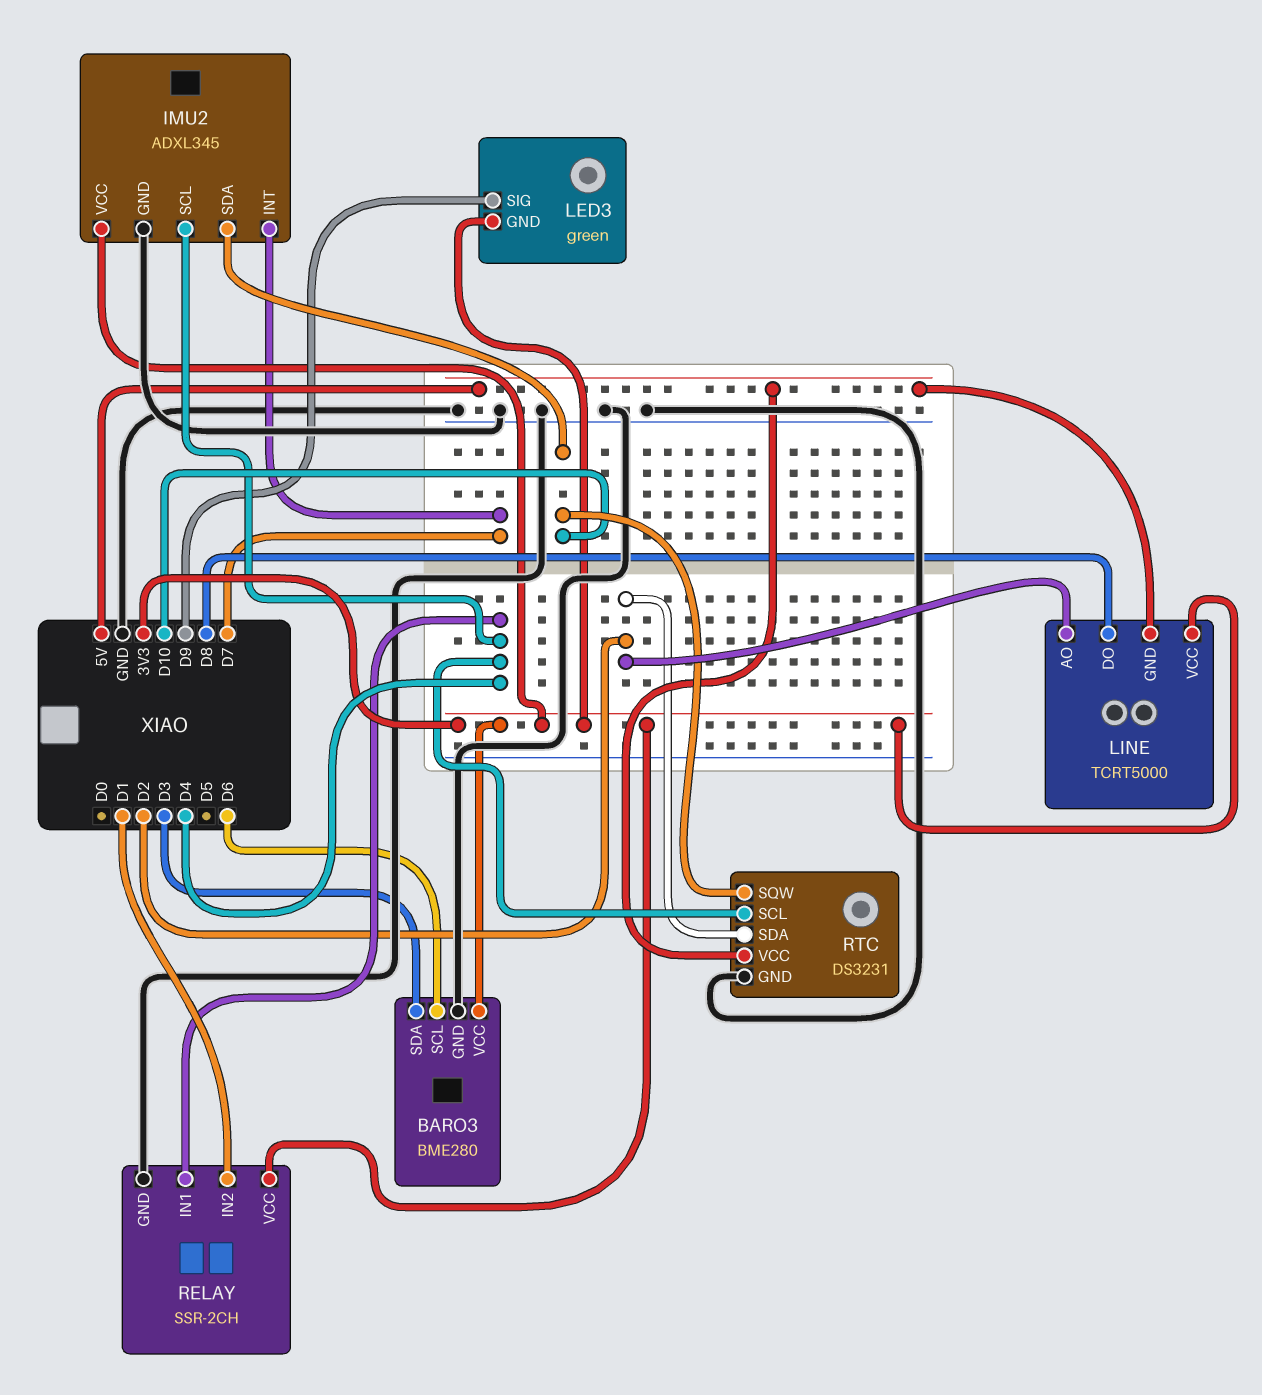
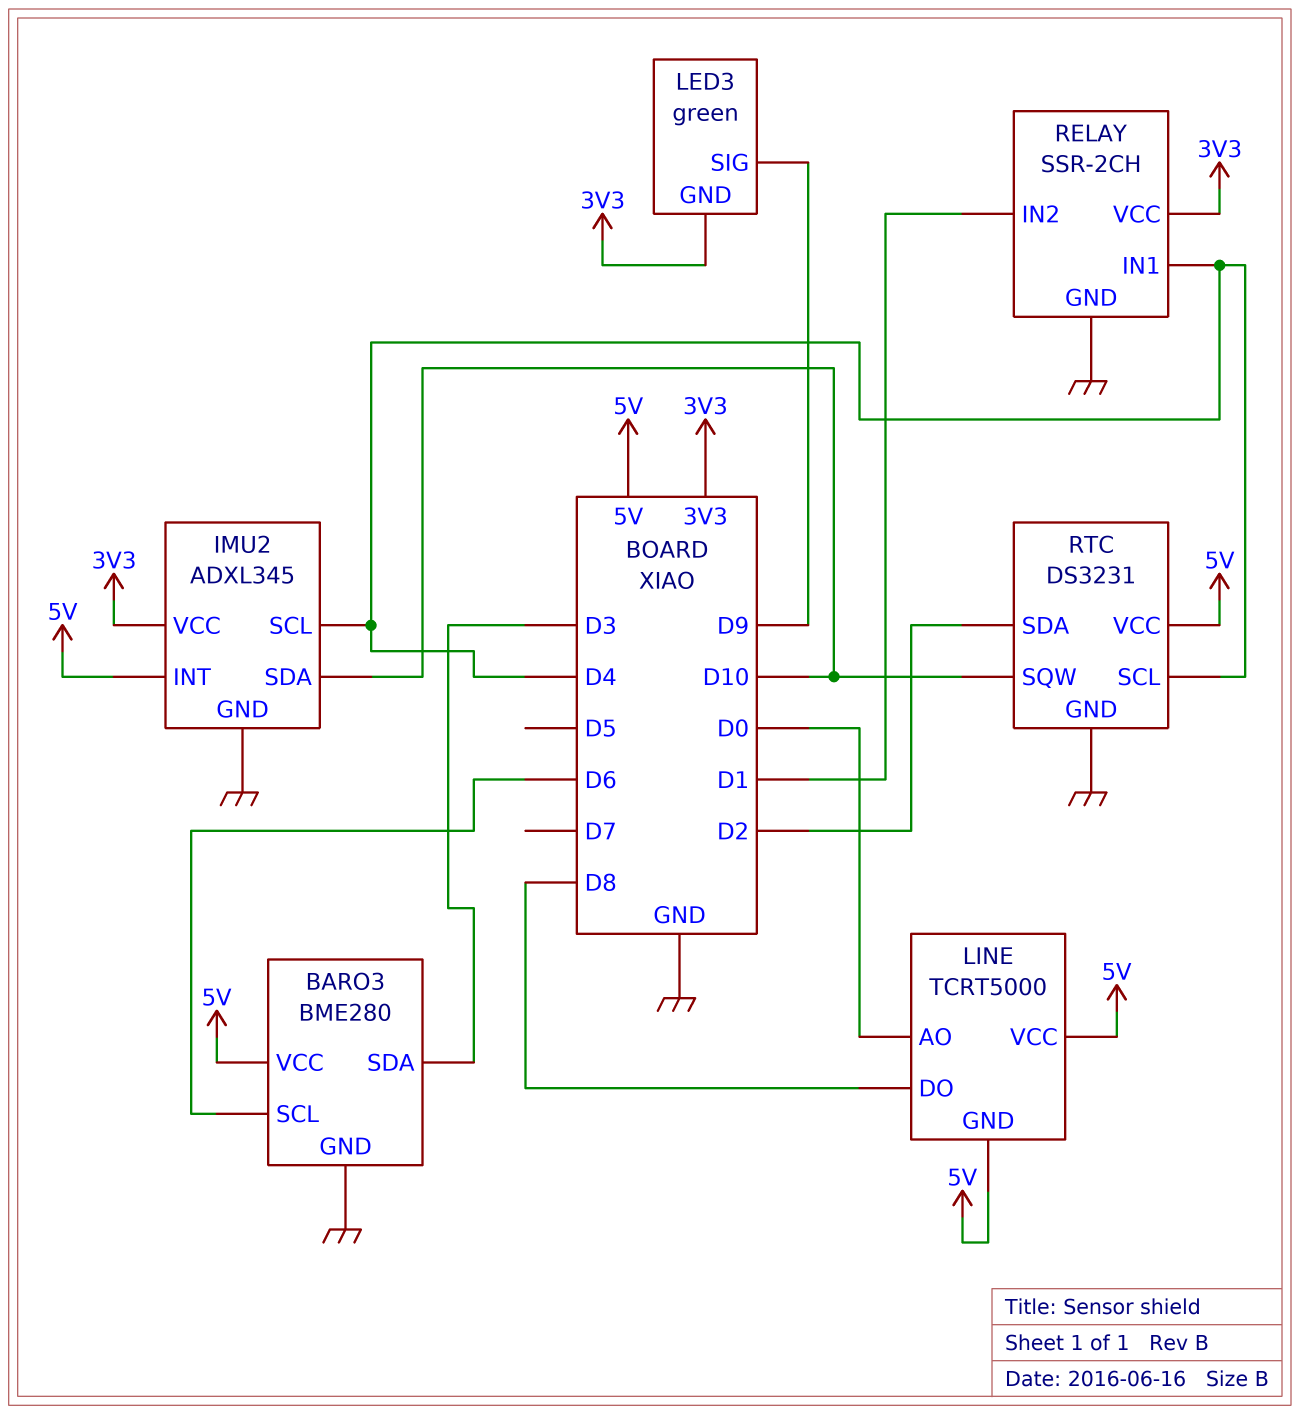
BARO3 pin VCC: 3V3 -> 5V
IMU2 pin INT: D7 -> 5V
LINE pin AO: D2 -> D0
LINE pin VCC: 3V3 -> 5V

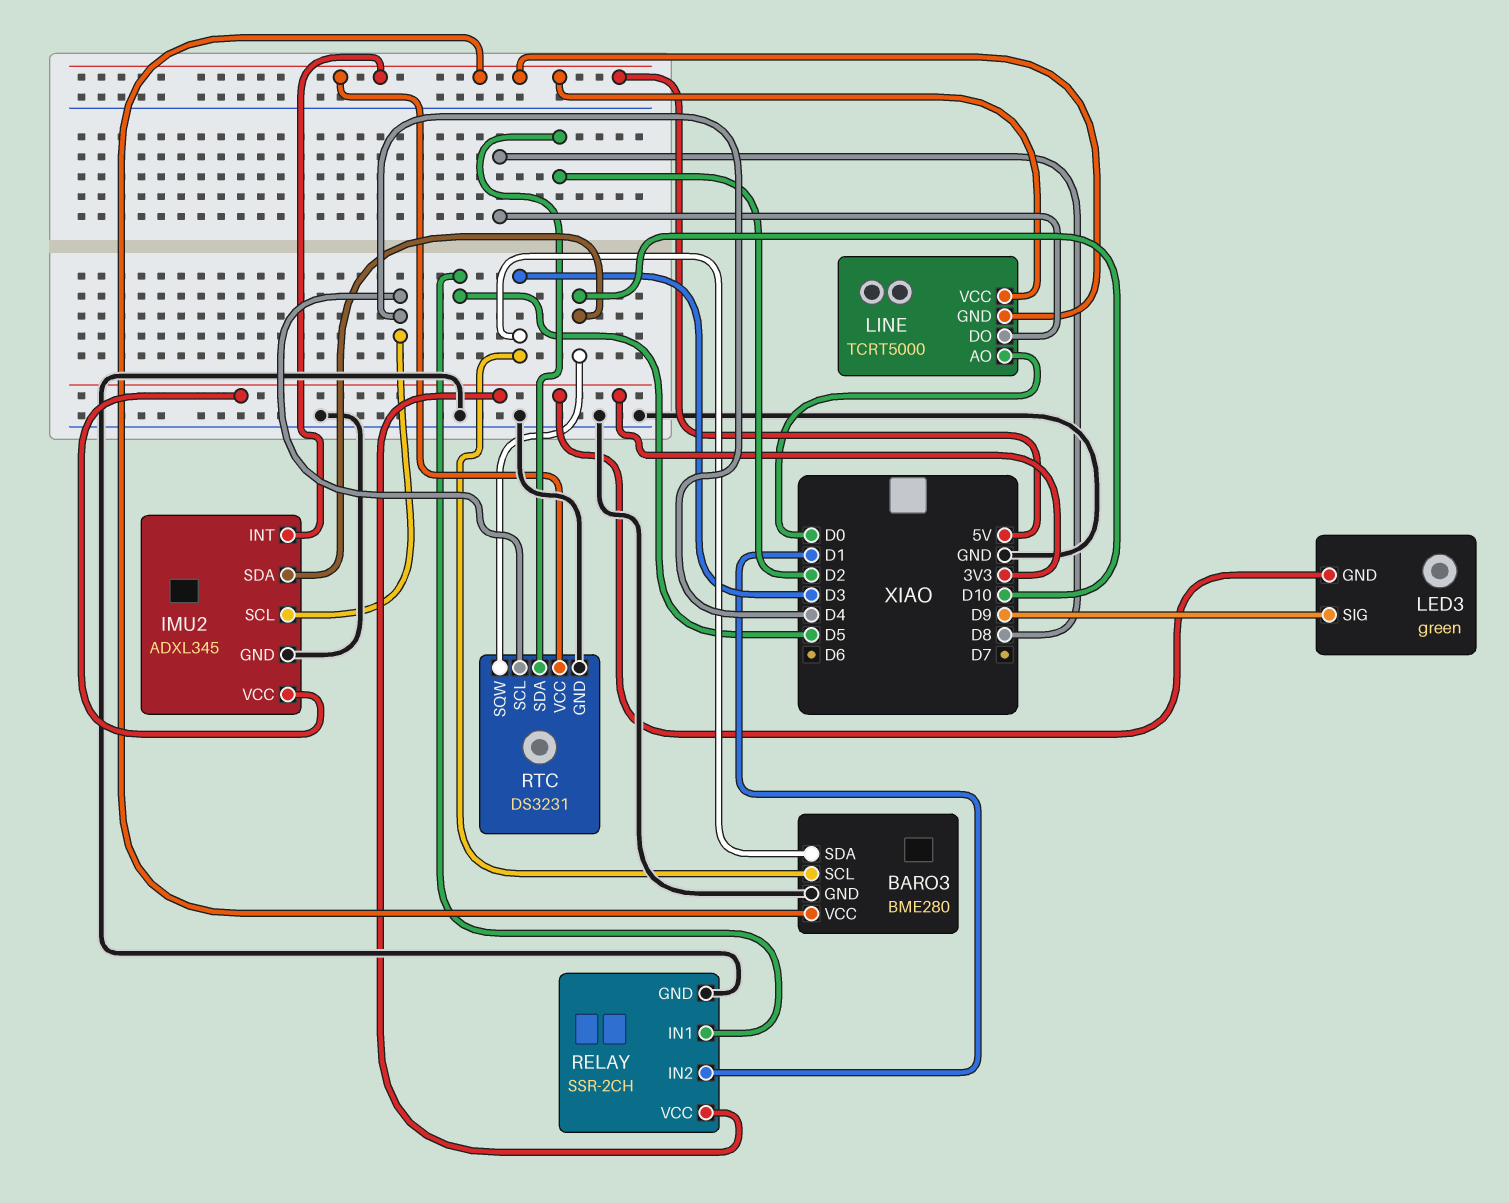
BARO3 pin SCL: D6 -> D3
RELAY pin IN1: D4 -> D5

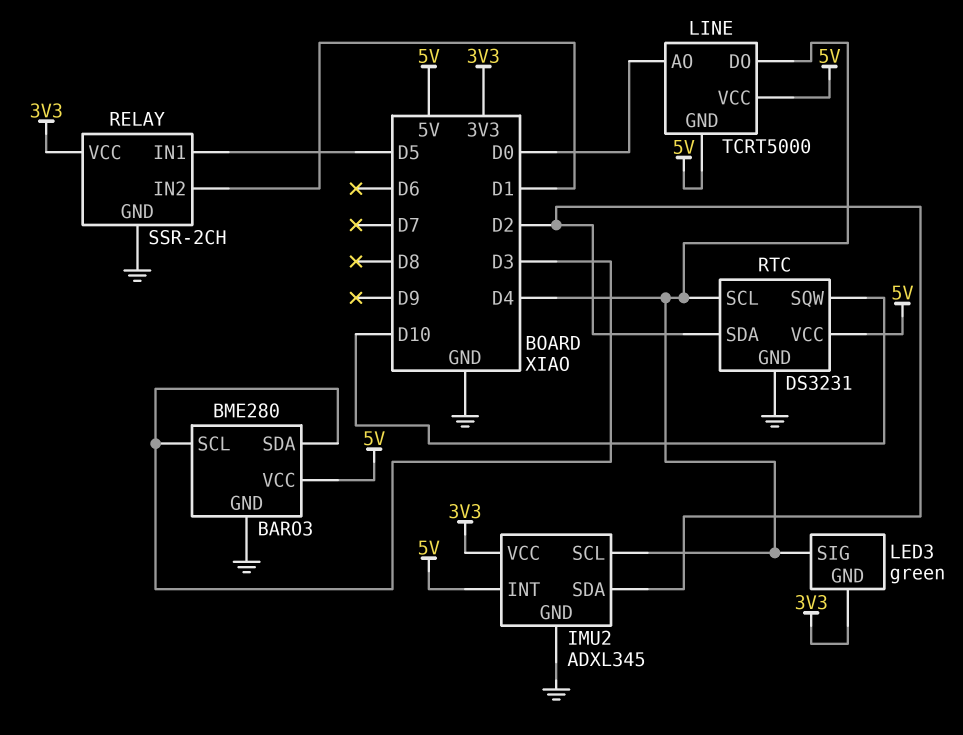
IMU2 pin SDA: D10 -> D2
LED3 pin SIG: D9 -> D4
LINE pin DO: D8 -> D4

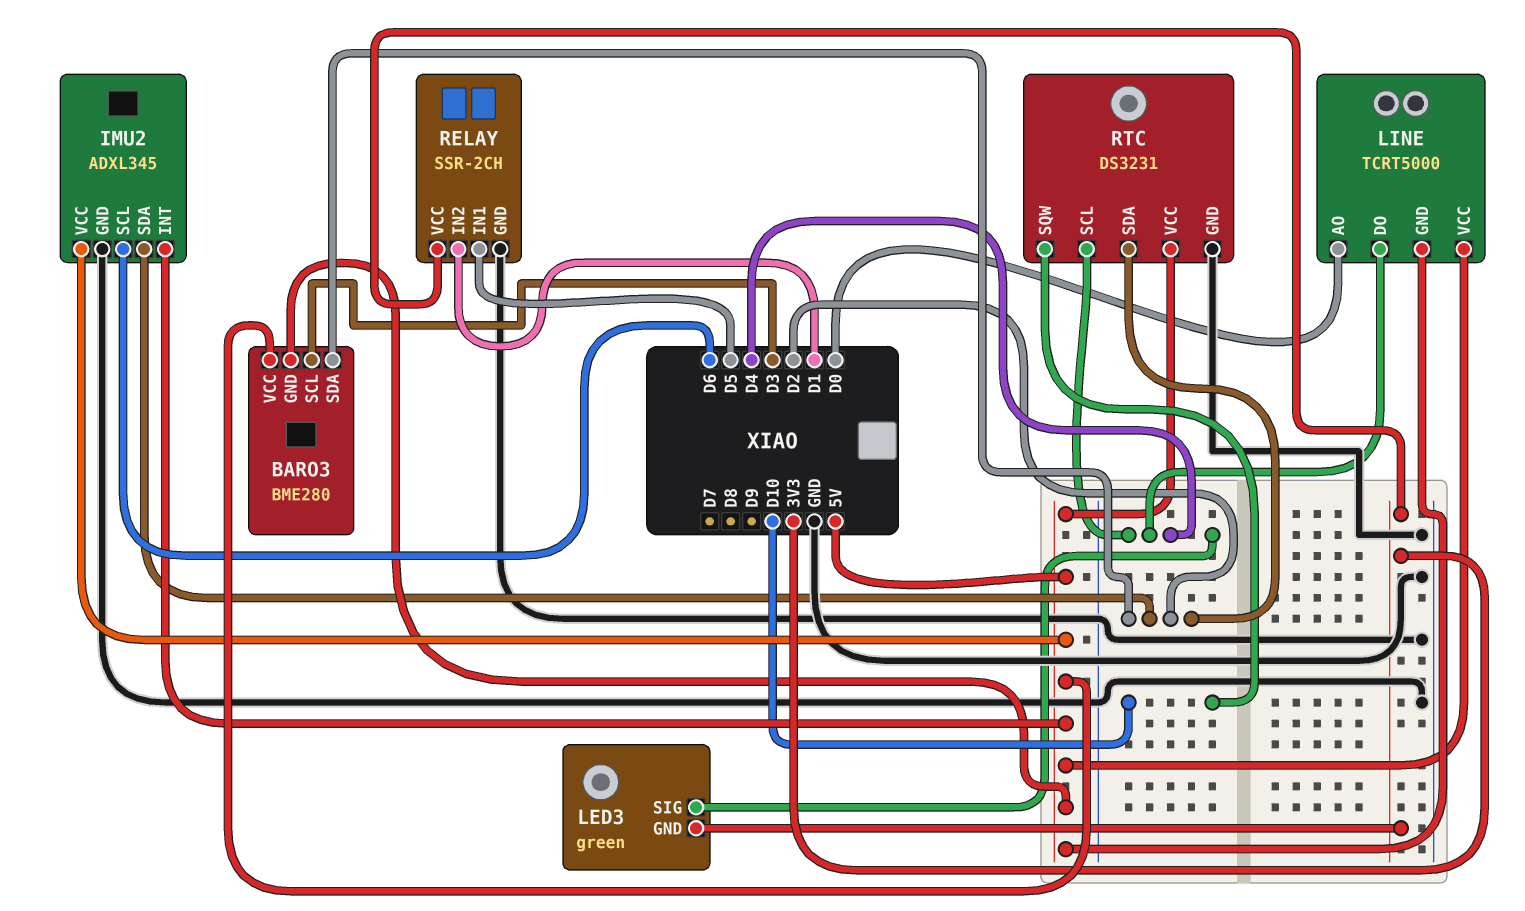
BARO3 pin GND: GND -> 5V
BARO3 pin SDA: D3 -> D2
IMU2 pin SCL: D4 -> D6
IMU2 pin VCC: 3V3 -> 5V

